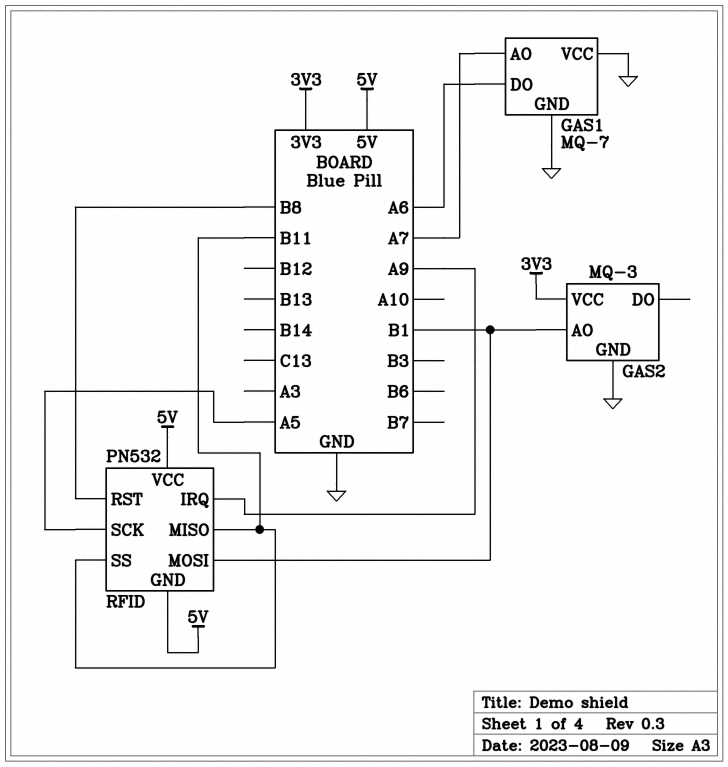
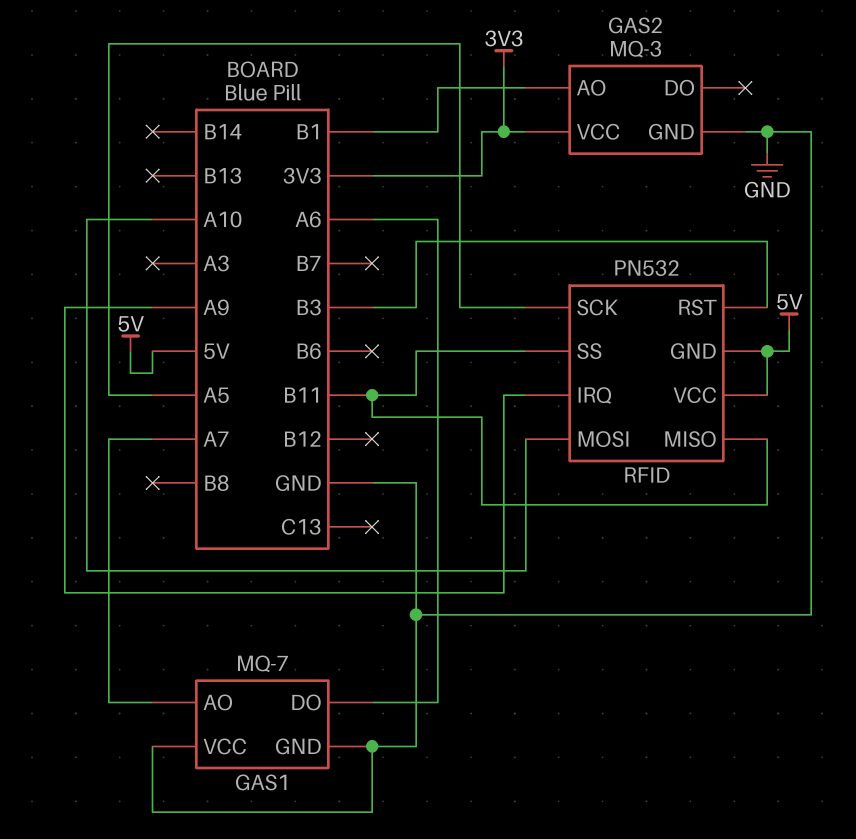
RFID pin MOSI: B1 -> A10
RFID pin RST: B8 -> B3

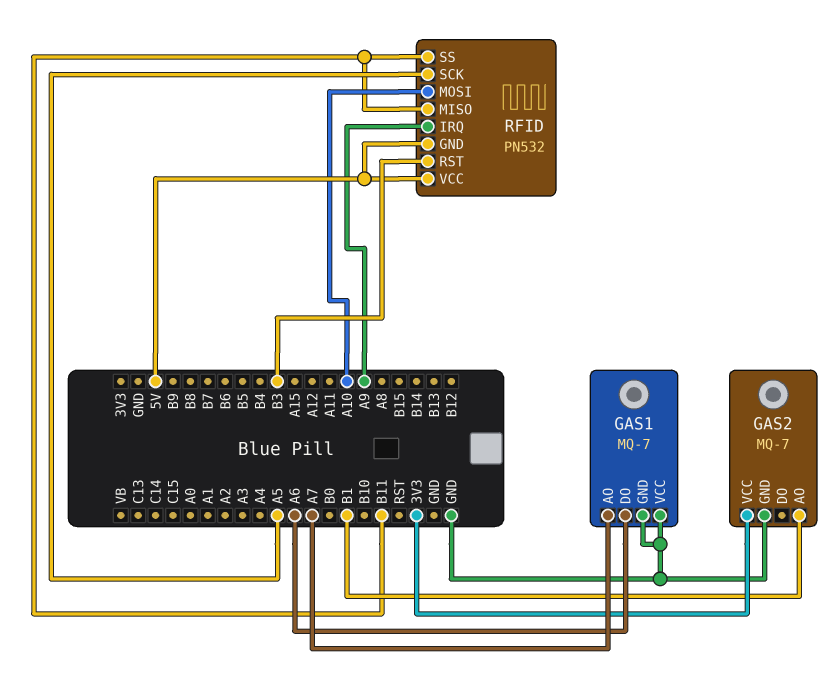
GAS2: MQ-3 -> MQ-7

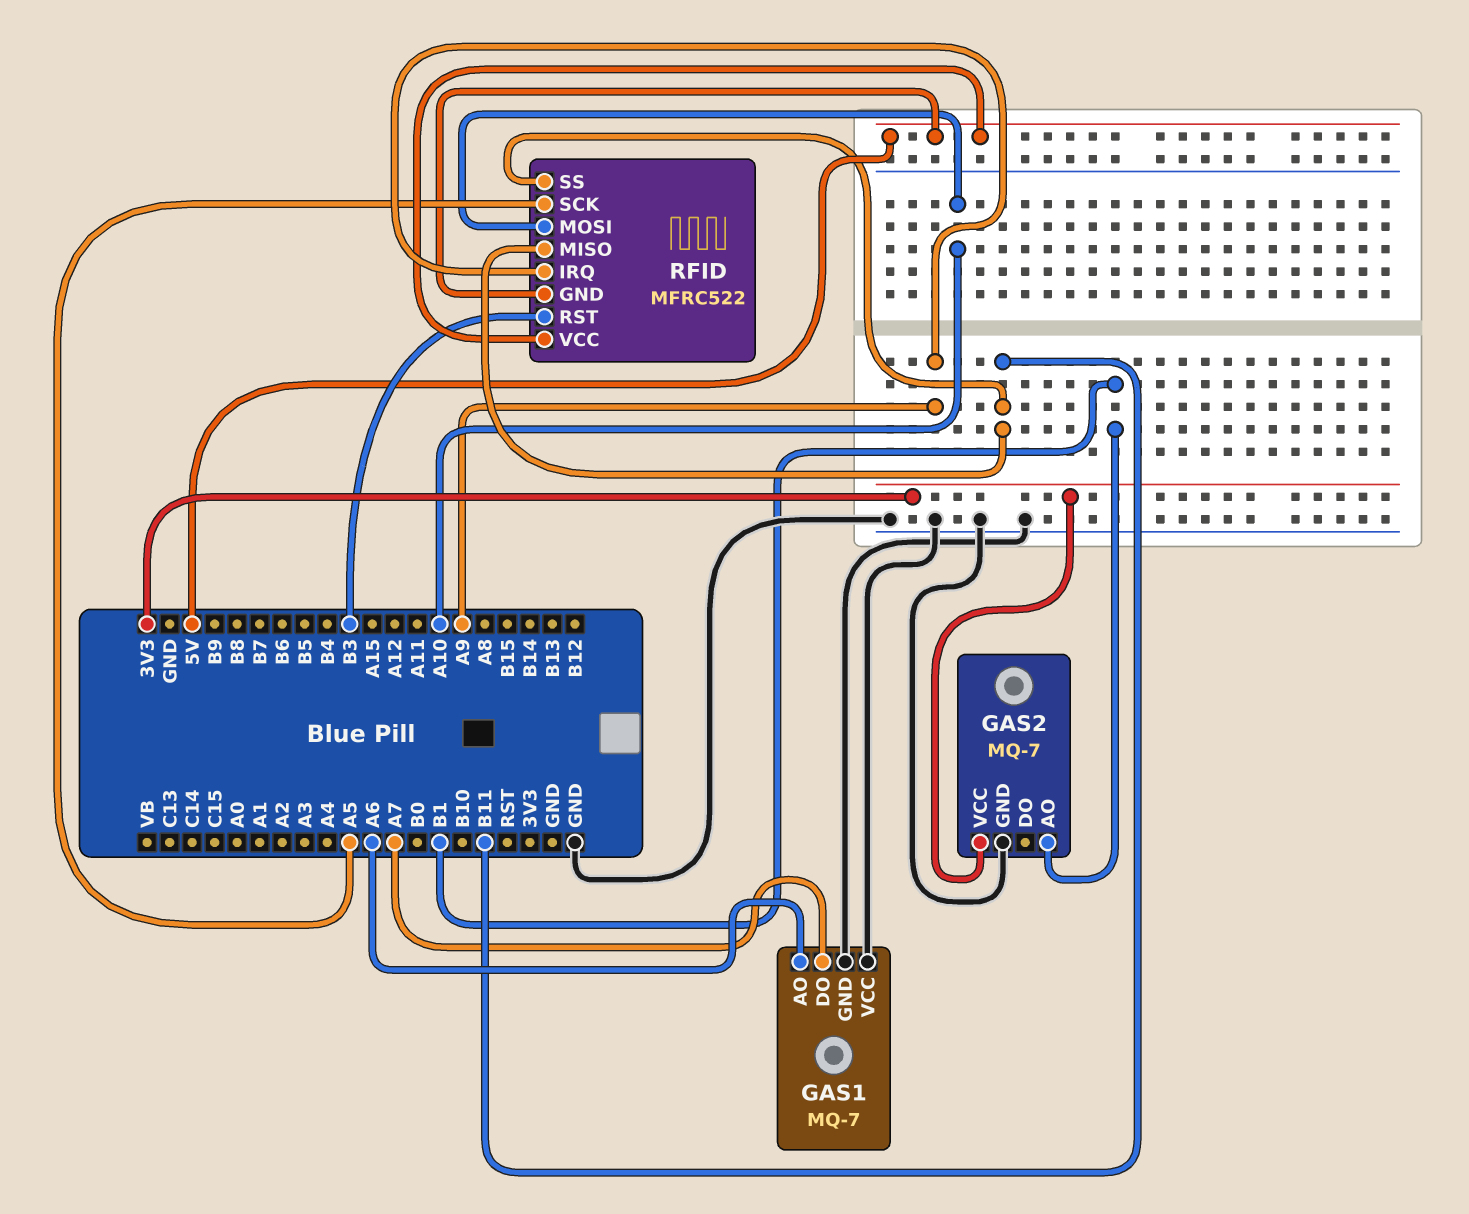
GAS1 pin AO: A7 -> A6
GAS1 pin DO: A6 -> A7
RFID: PN532 -> MFRC522

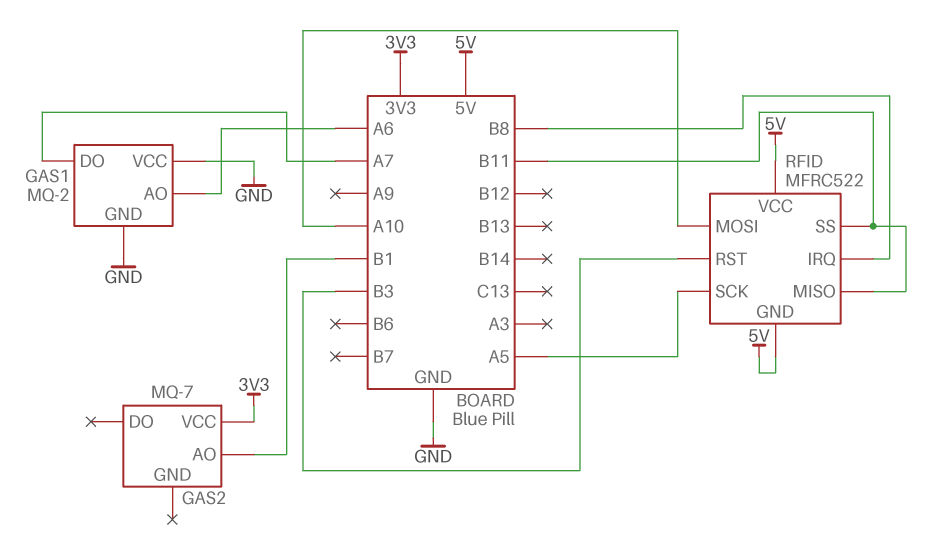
GAS1: MQ-7 -> MQ-2
GAS2 pin GND: GND -> none
RFID pin IRQ: A9 -> B8

